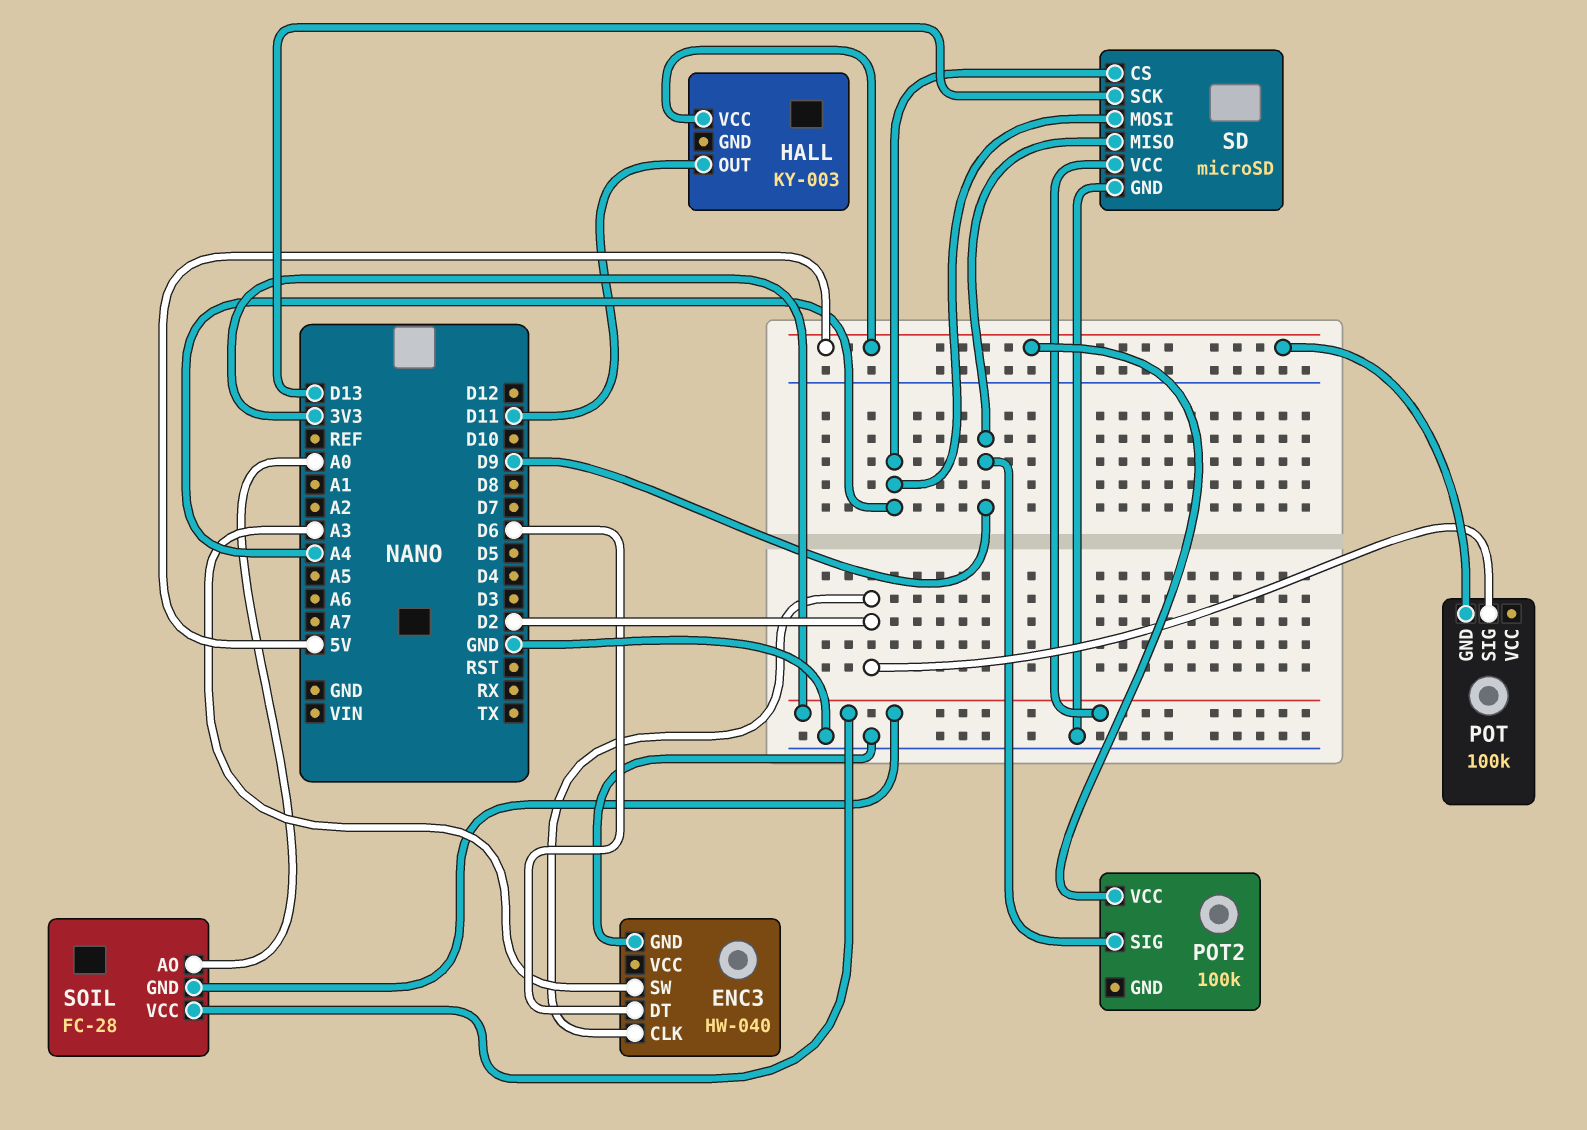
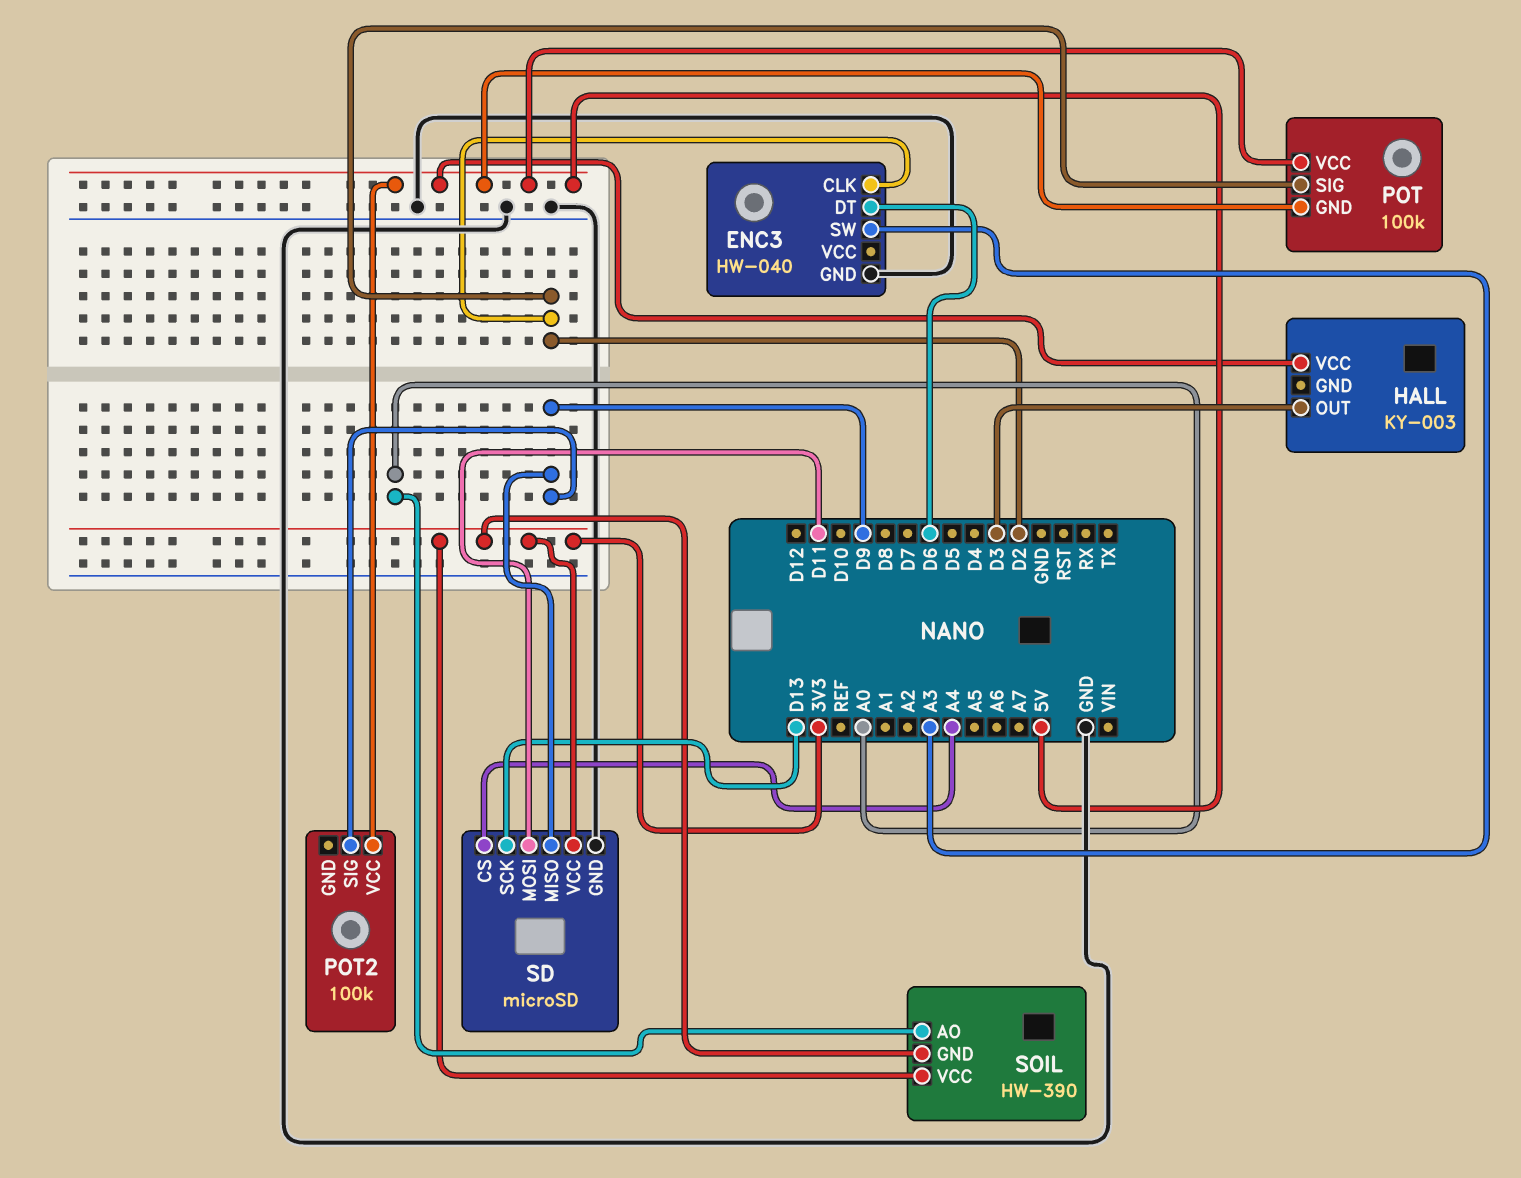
HALL pin OUT: D11 -> D3
POT pin VCC: none -> 5V
SD pin MOSI: A4 -> D11
SOIL: FC-28 -> HW-390

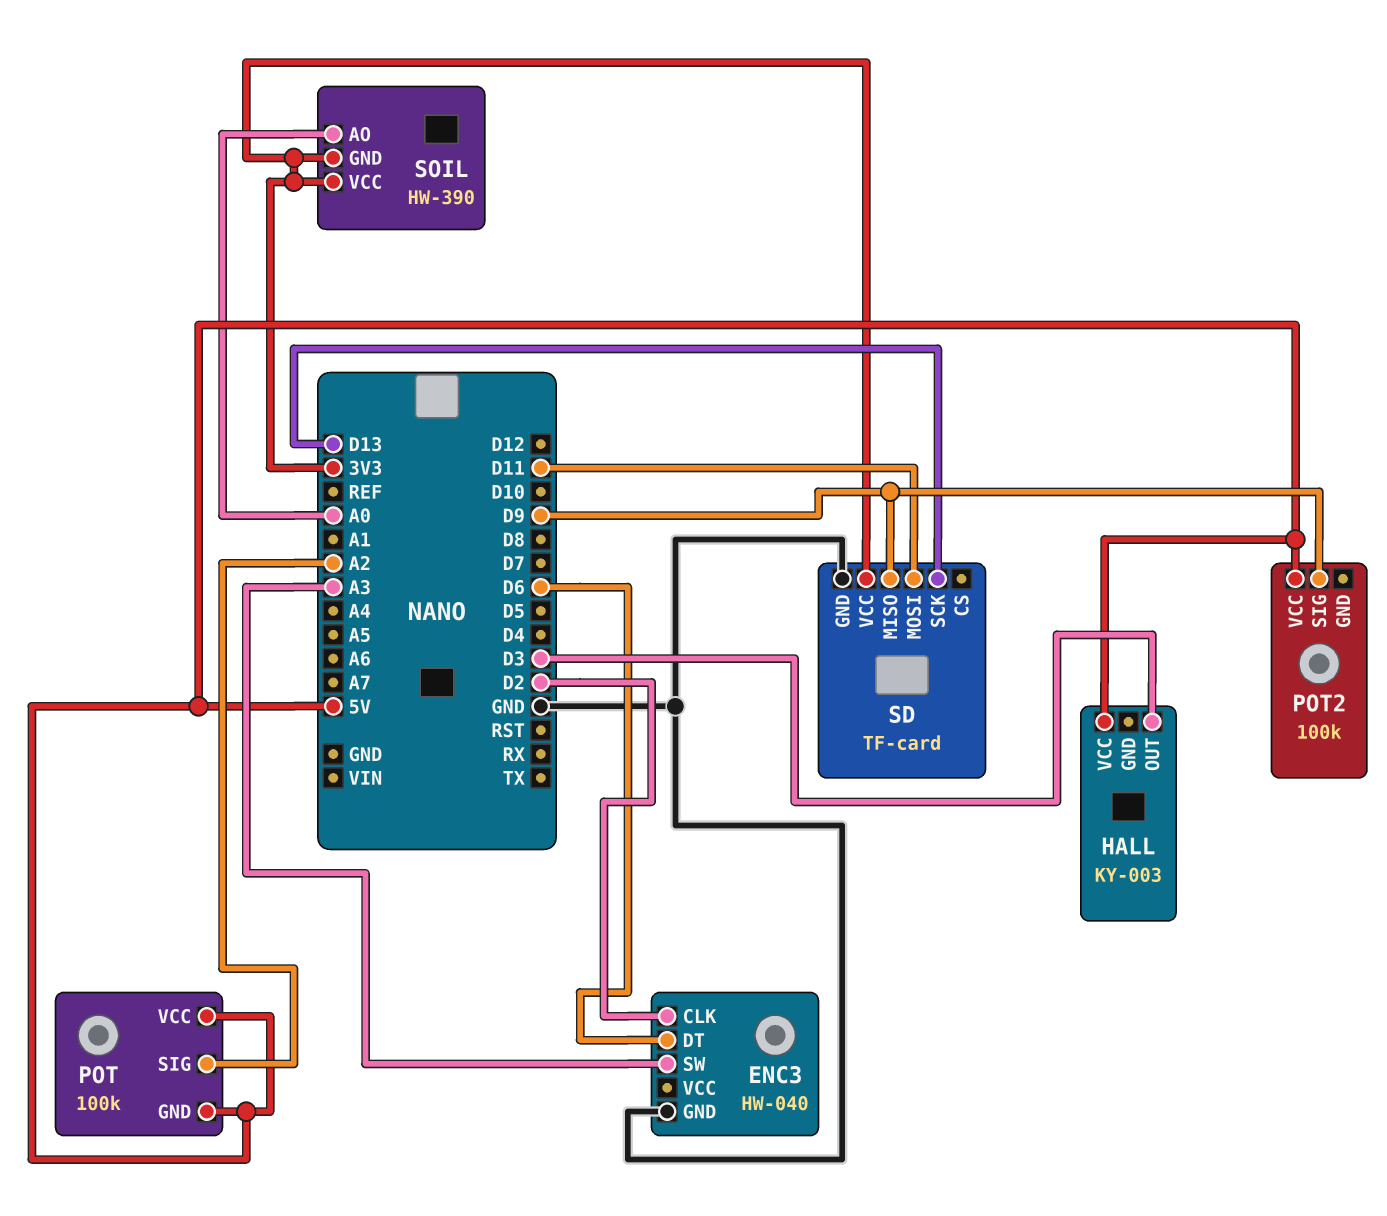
POT pin SIG: D2 -> A2
SD: microSD -> TF-card
SD pin CS: A4 -> none

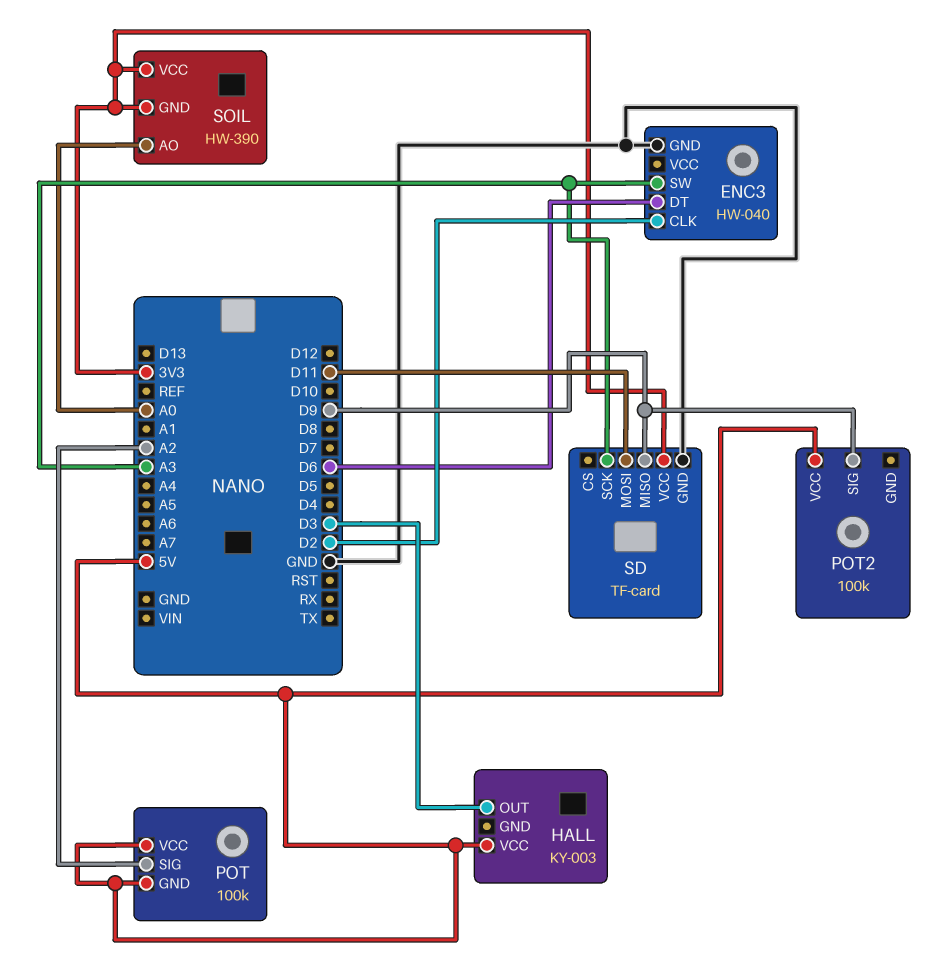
SD pin SCK: D13 -> A3

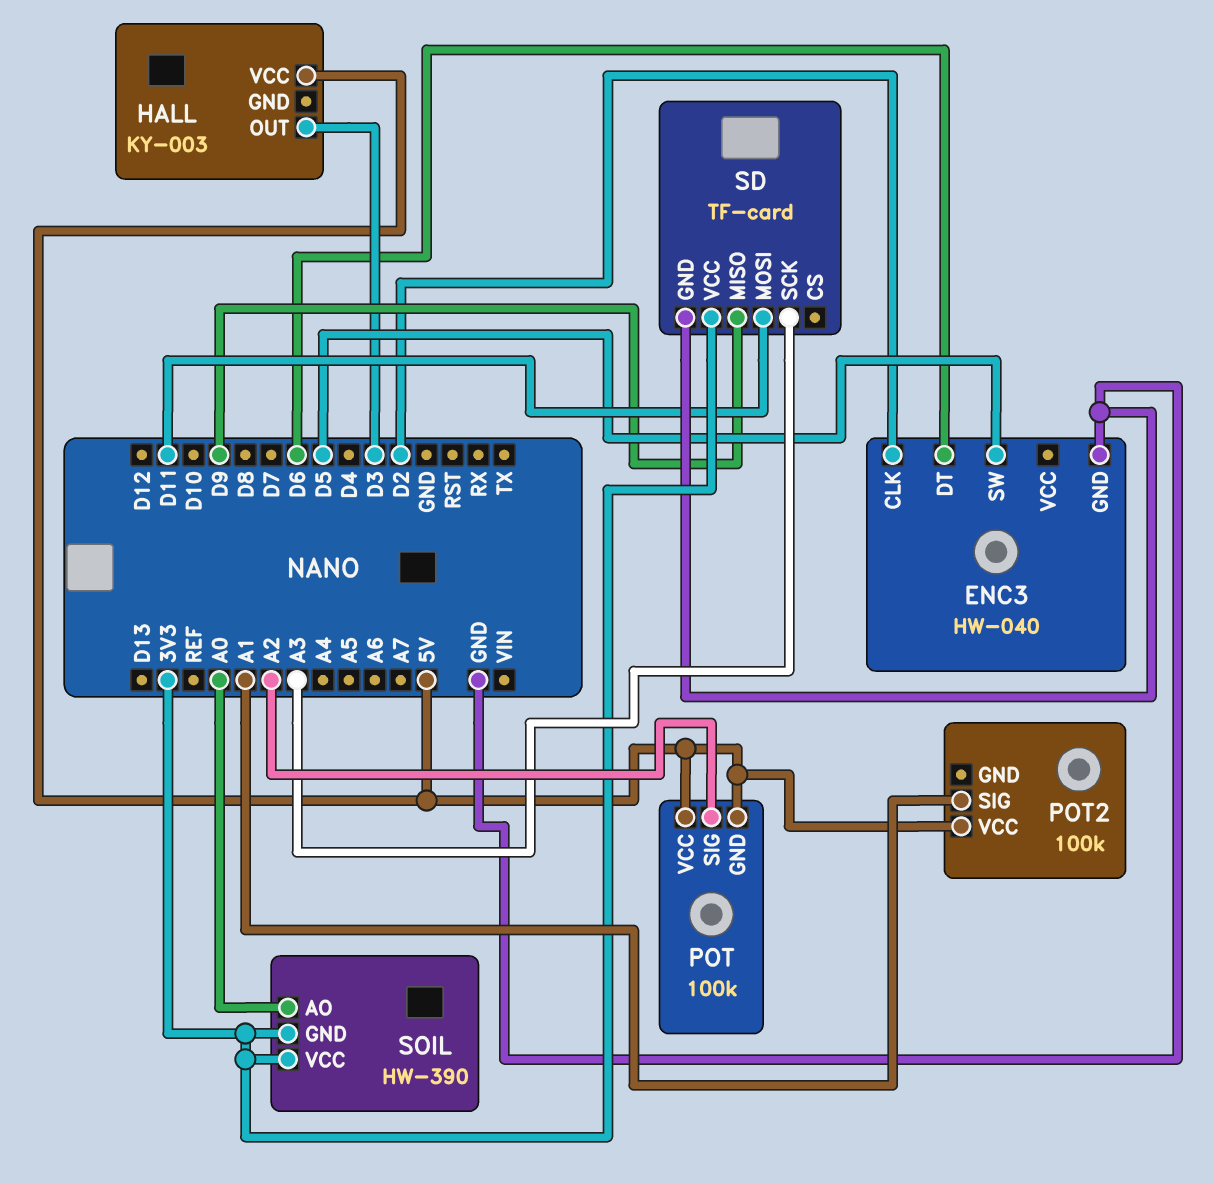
ENC3 pin SW: A3 -> D5
POT2 pin SIG: D9 -> A1

